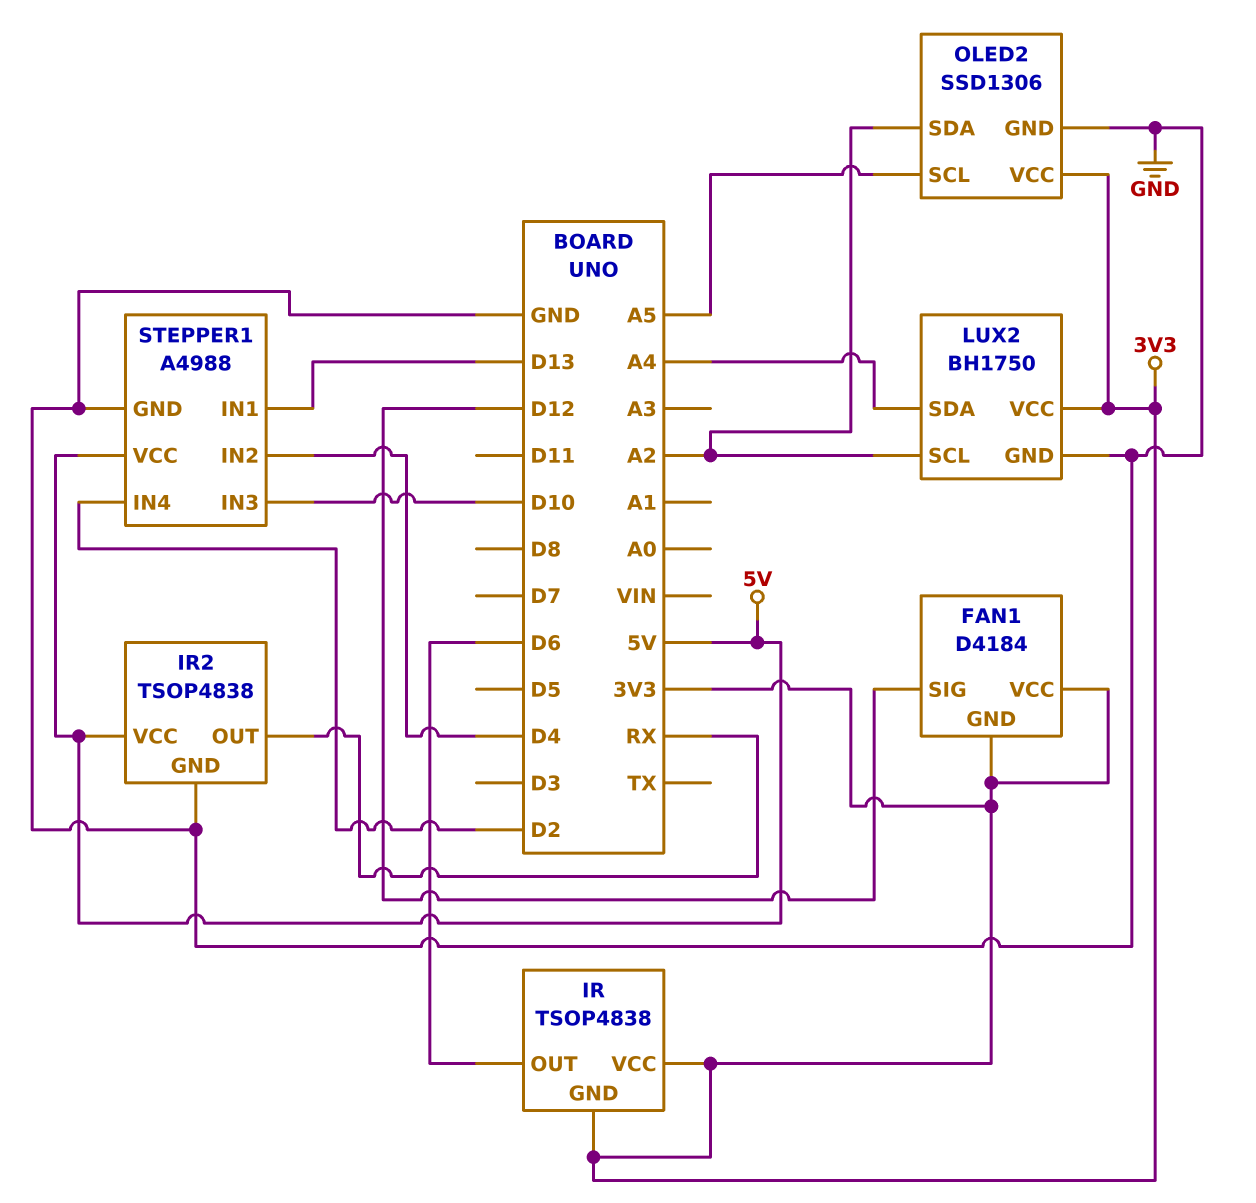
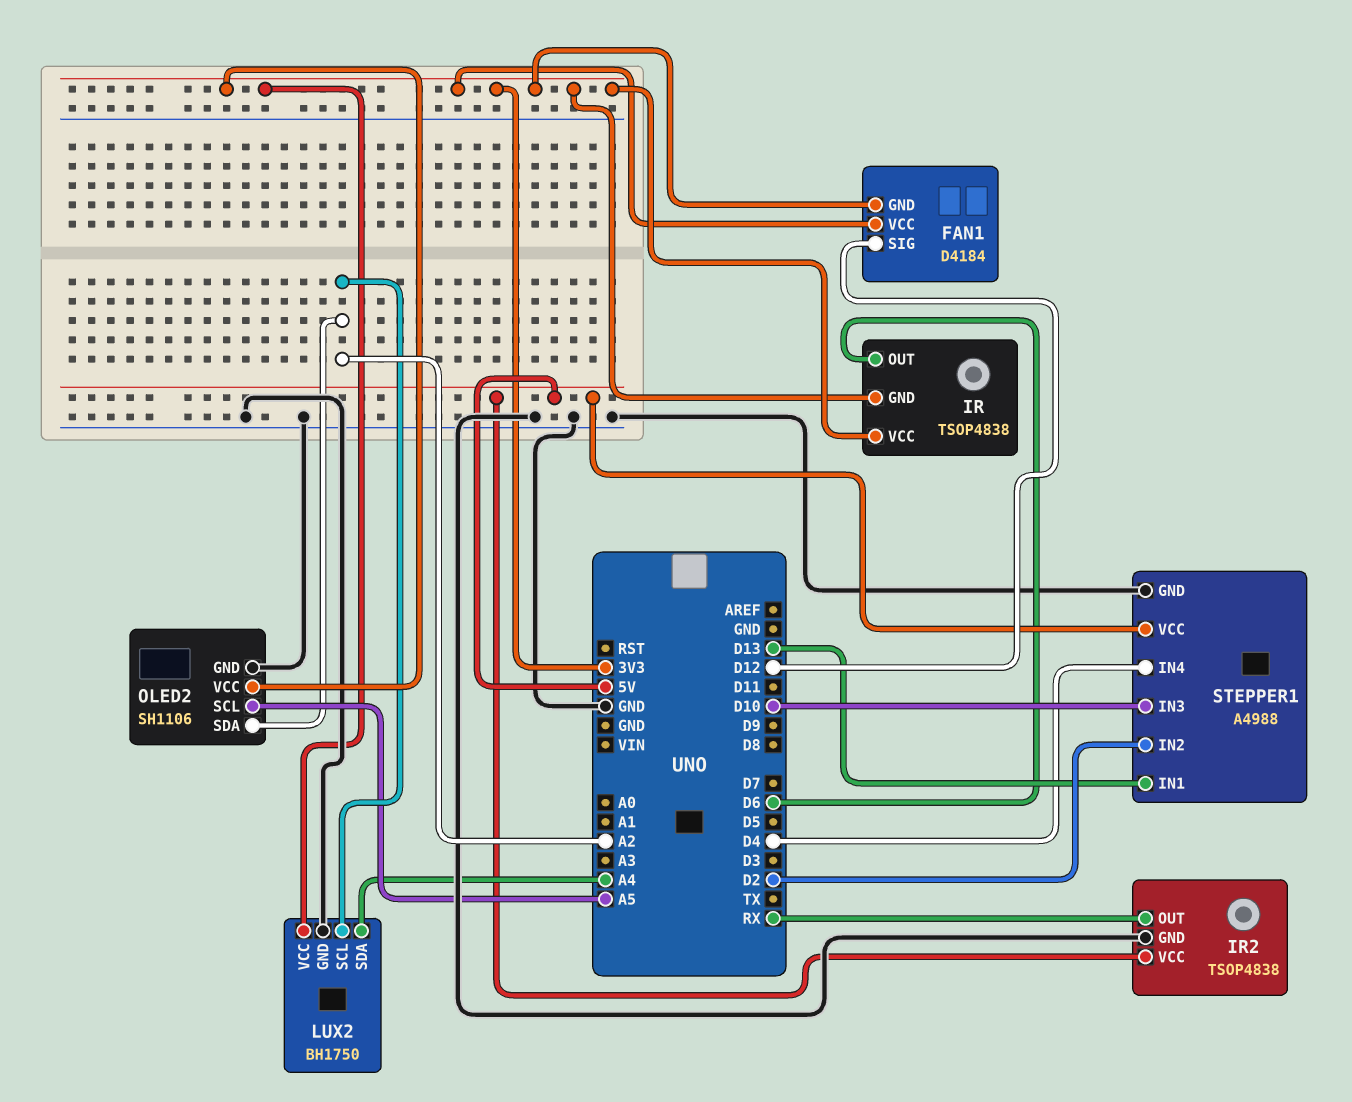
OLED2: SSD1306 -> SH1106
STEPPER1 pin IN2: D4 -> D2
STEPPER1 pin IN4: D2 -> D4

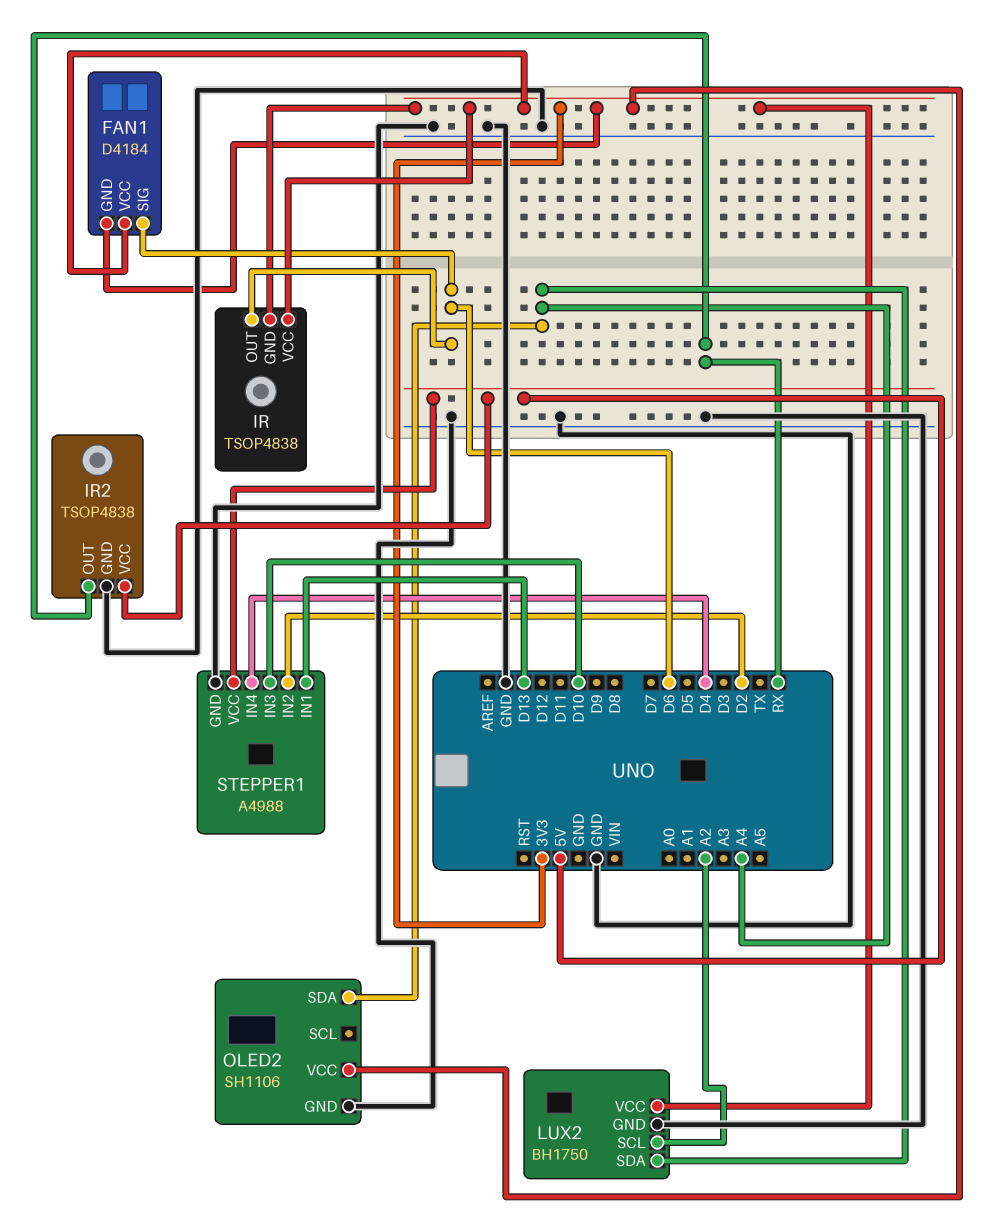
FAN1 pin SIG: D12 -> D6
OLED2 pin SCL: A5 -> none
OLED2 pin SDA: A2 -> A4

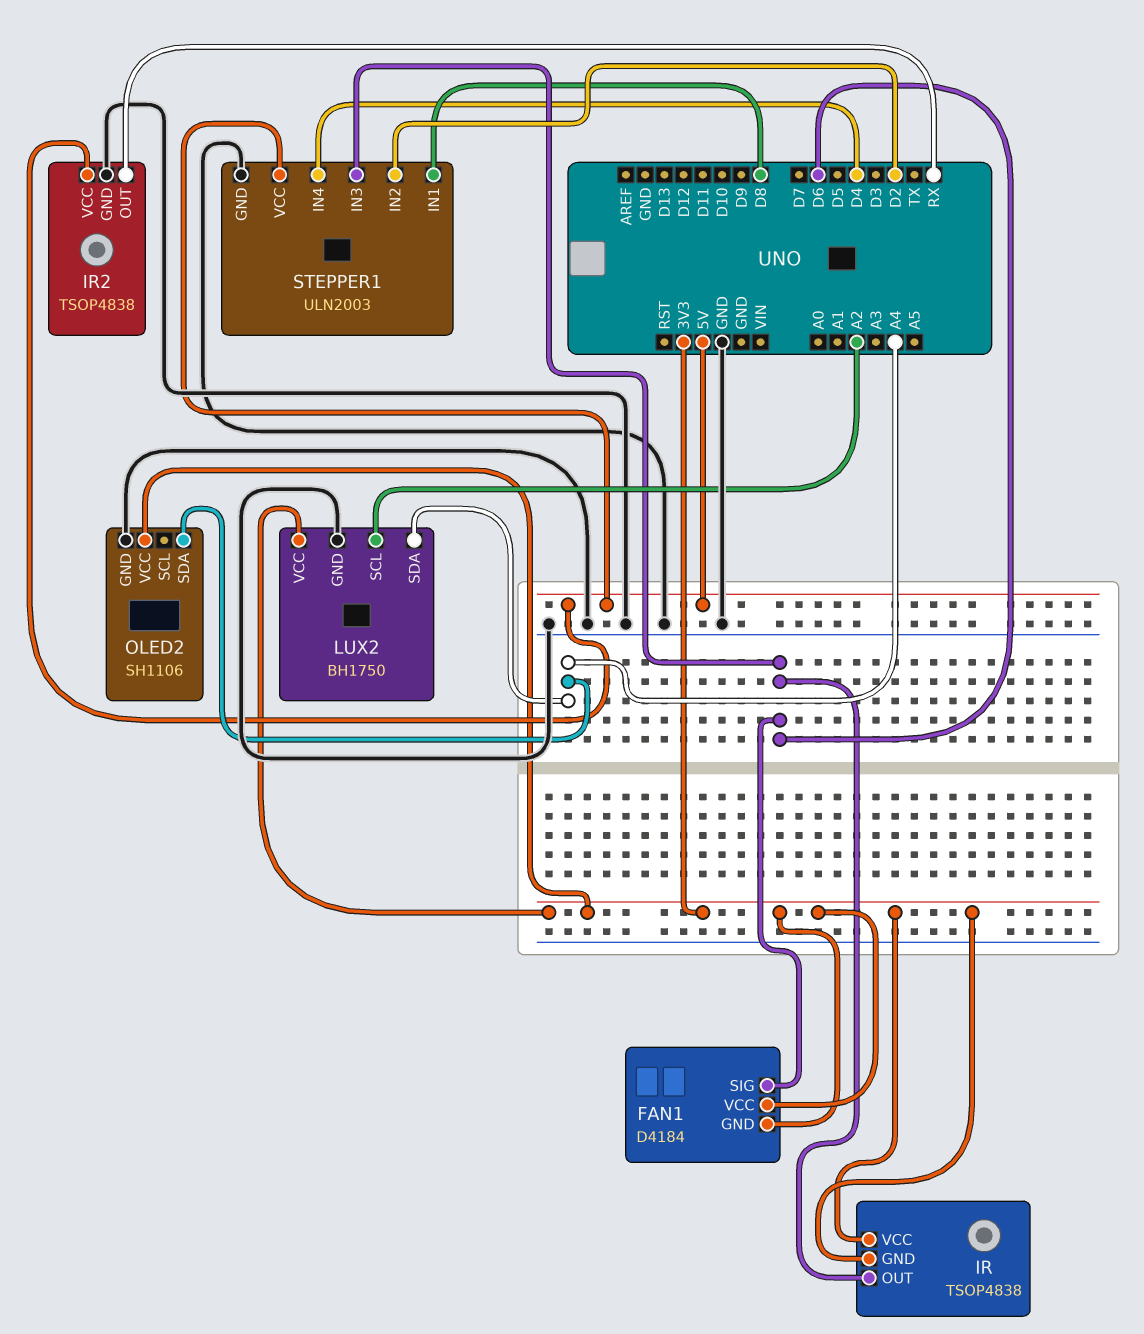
STEPPER1: A4988 -> ULN2003
STEPPER1 pin IN1: D13 -> D8
STEPPER1 pin IN3: D10 -> D6

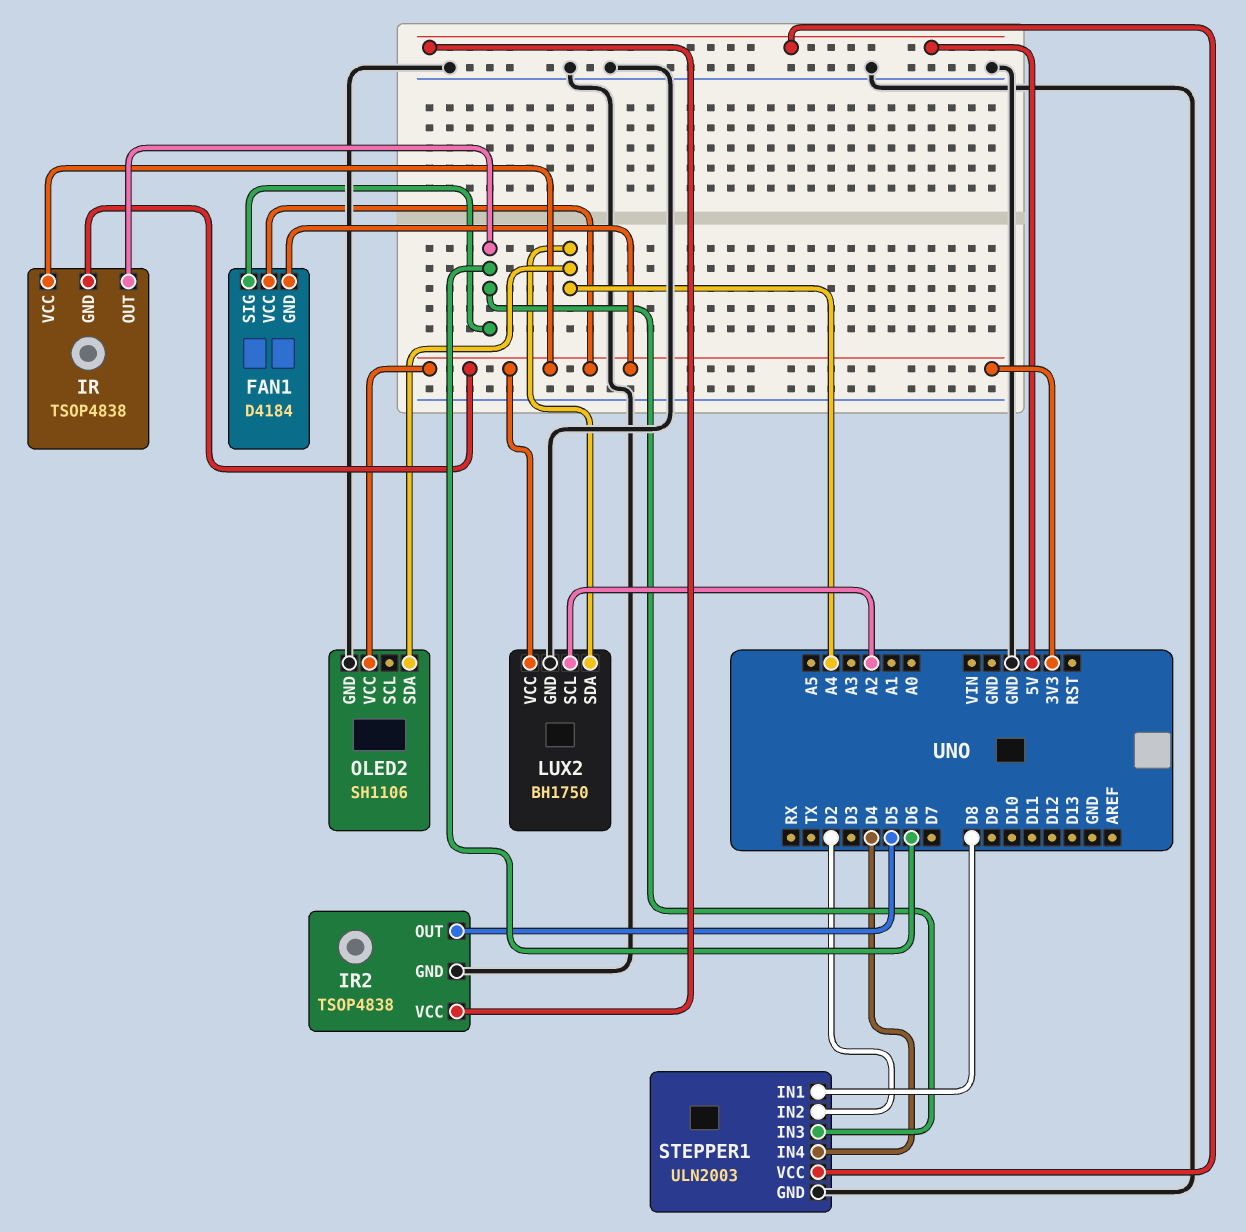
IR2 pin OUT: RX -> D5

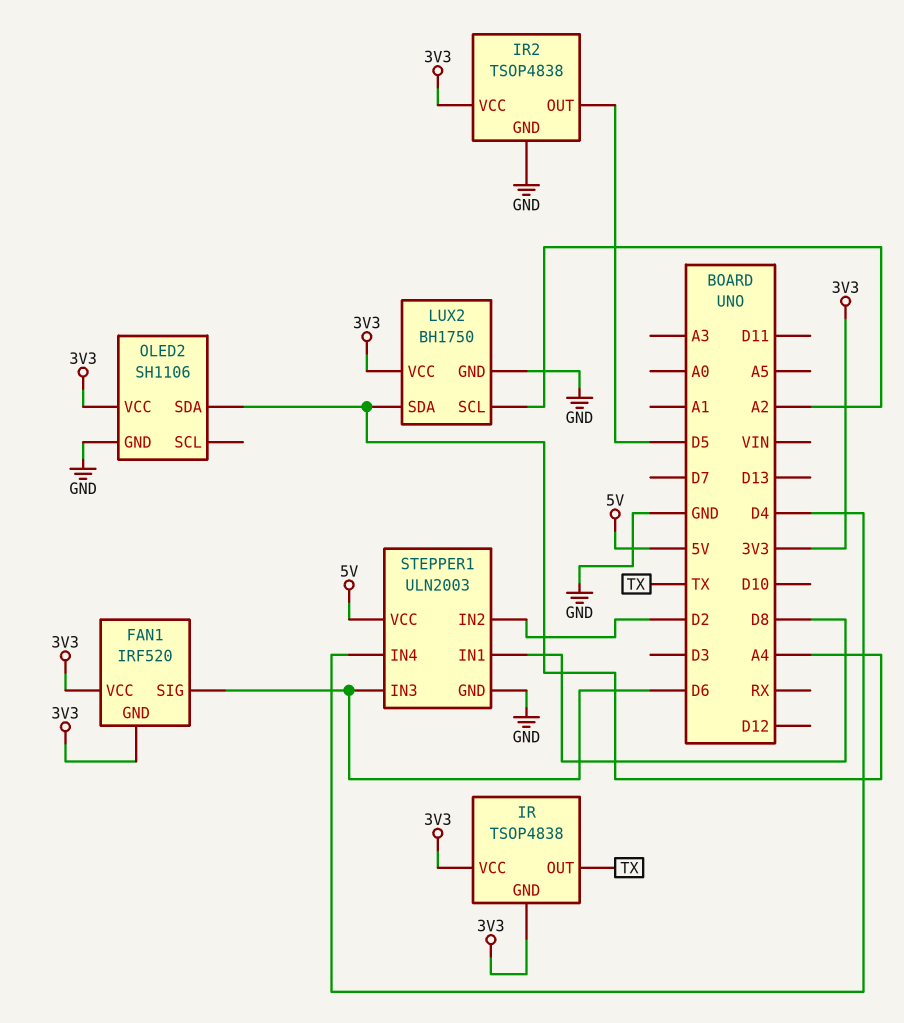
FAN1: D4184 -> IRF520
IR pin OUT: D6 -> TX
IR2 pin VCC: 5V -> 3V3

